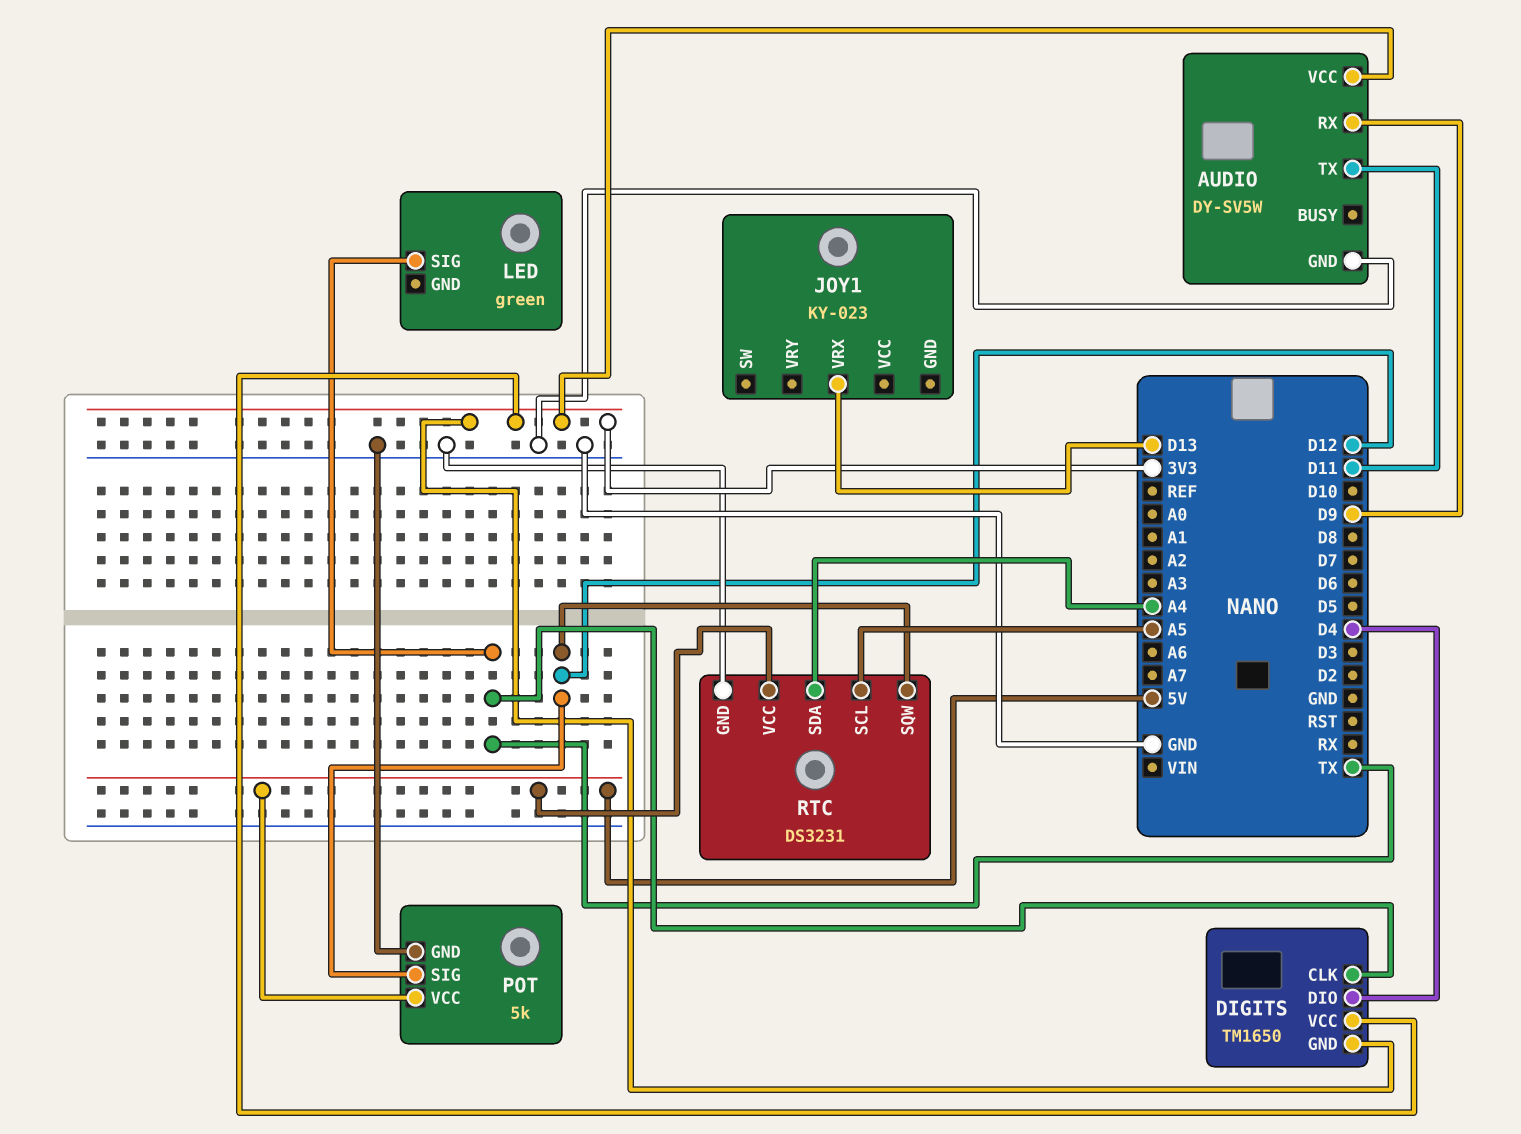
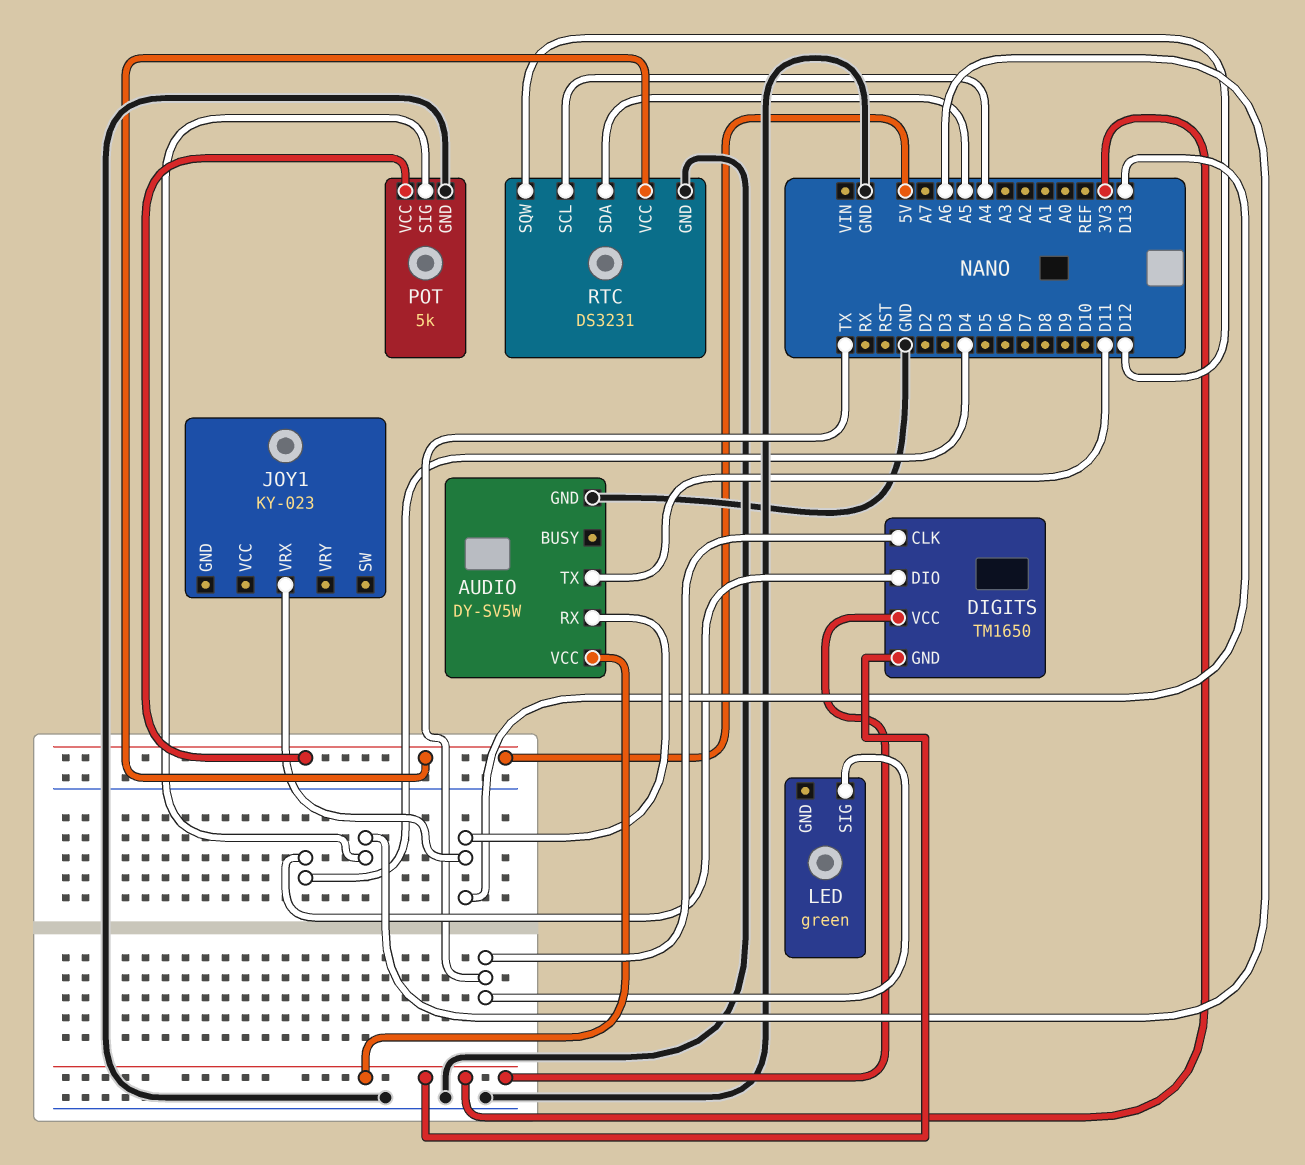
AUDIO pin RX: D9 -> D13
POT pin SIG: D12 -> A6
RTC pin SCL: A5 -> A4
RTC pin SDA: A4 -> A5

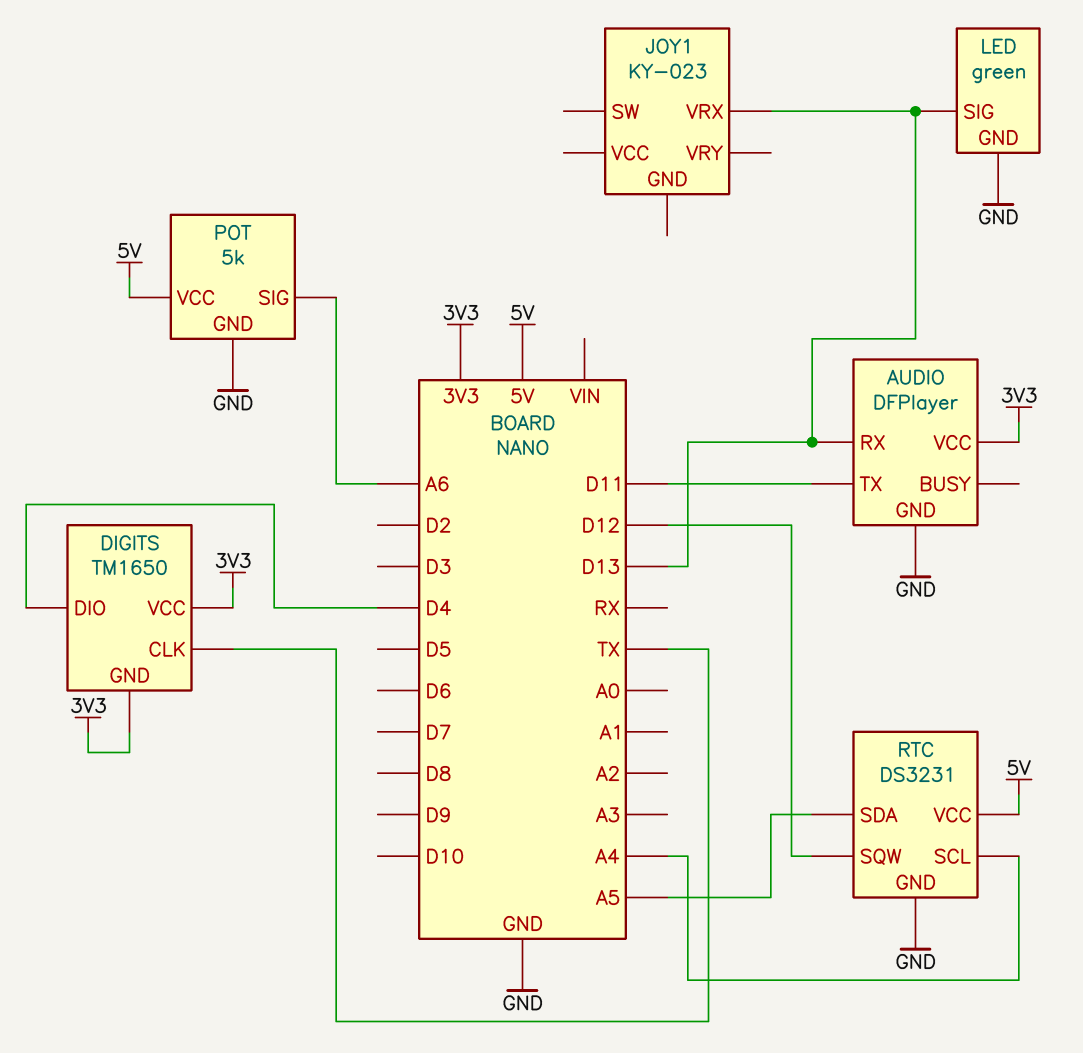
AUDIO: DY-SV5W -> DFPlayer
LED pin GND: none -> GND
LED pin SIG: TX -> D13

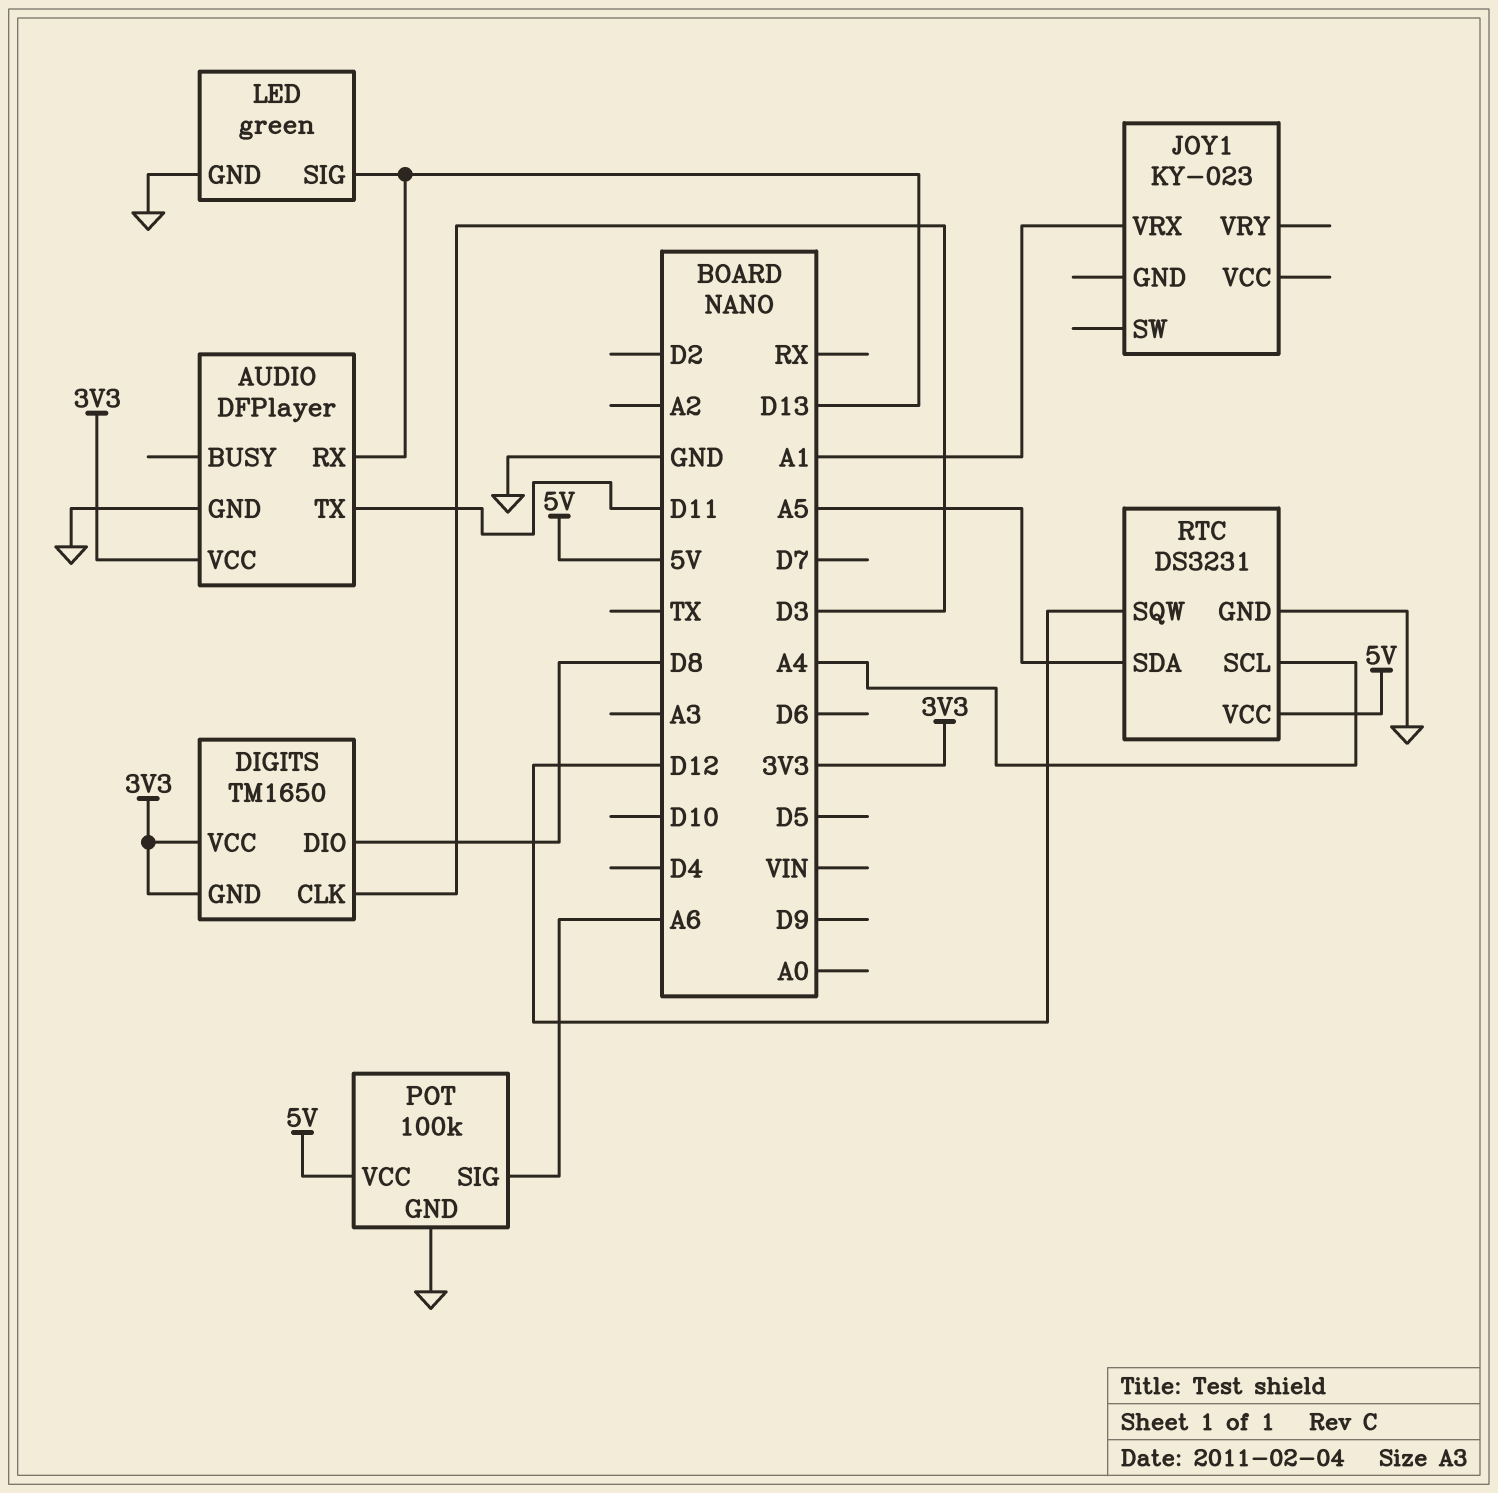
DIGITS pin CLK: TX -> D3
DIGITS pin DIO: D4 -> D8
JOY1 pin VRX: D13 -> A1
POT: 5k -> 100k

